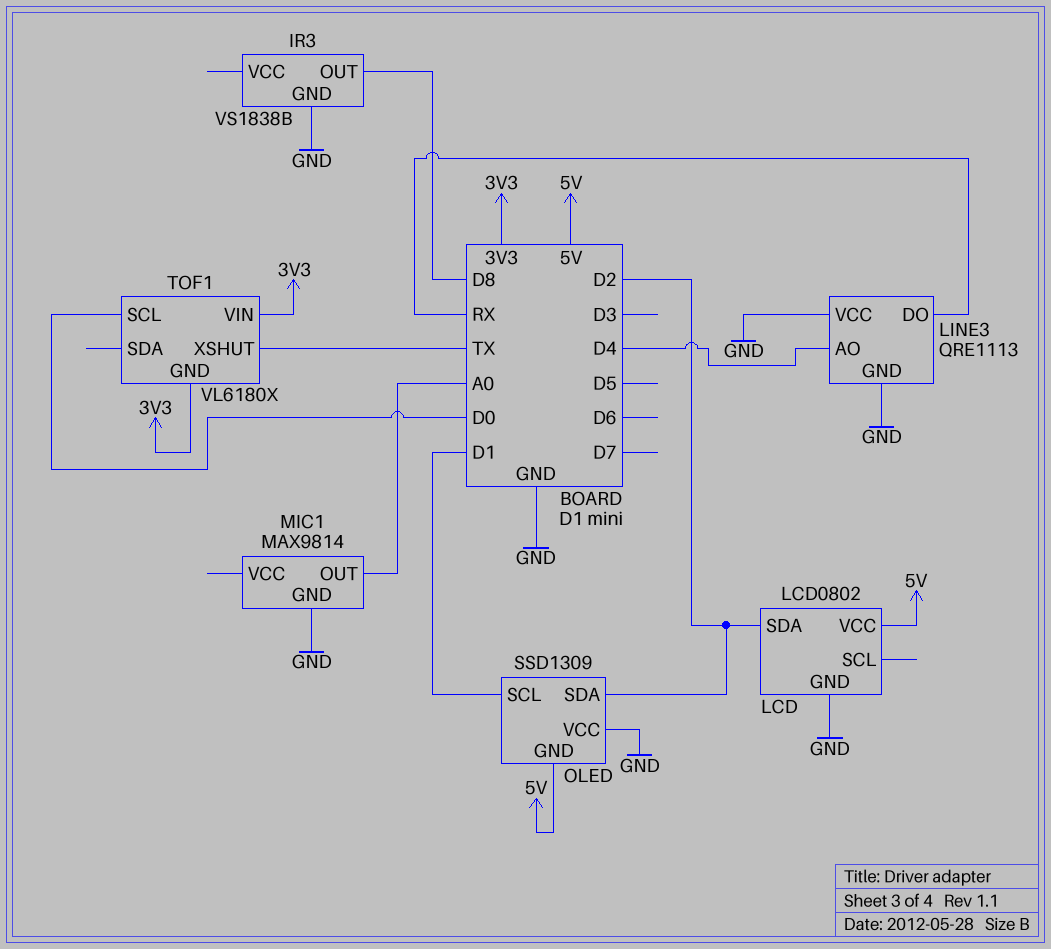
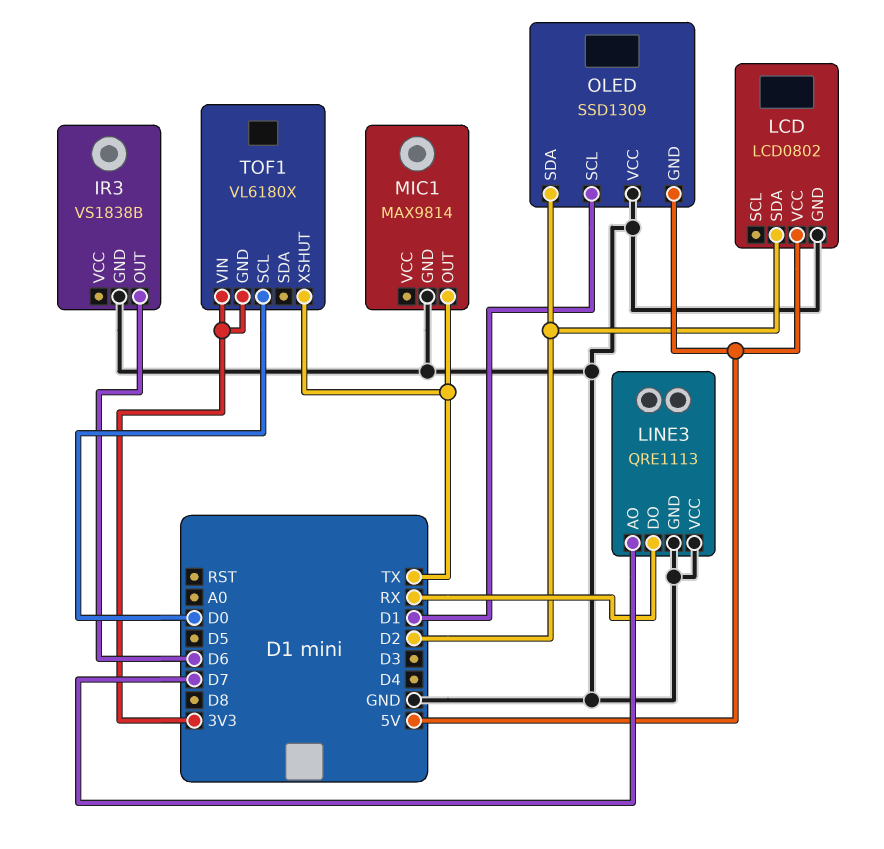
IR3 pin OUT: D8 -> D6
LINE3 pin AO: D4 -> D7
MIC1 pin OUT: A0 -> TX

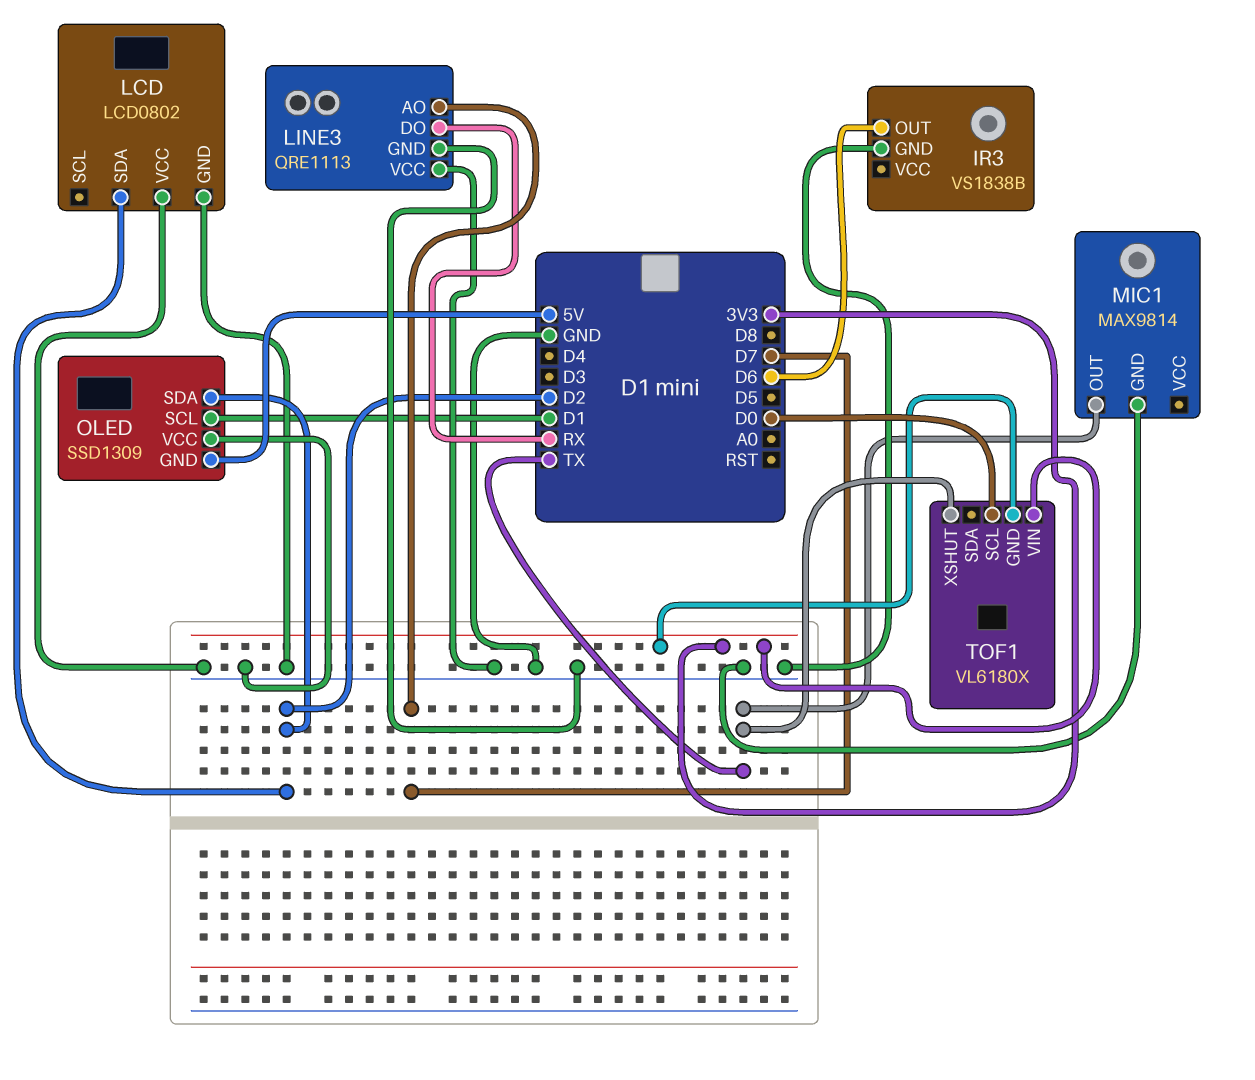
LCD pin VCC: 5V -> GND

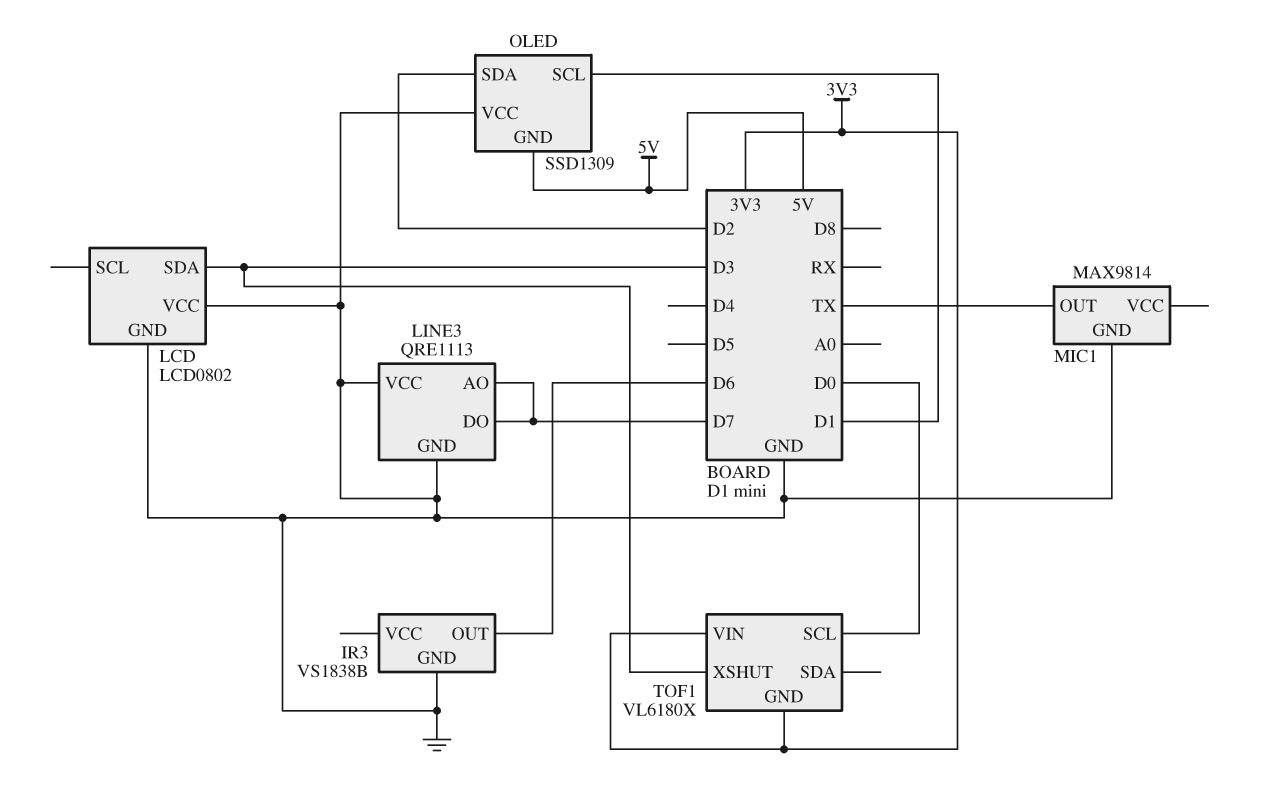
LCD pin SDA: D2 -> D3
LINE3 pin DO: RX -> D7
TOF1 pin XSHUT: TX -> D3

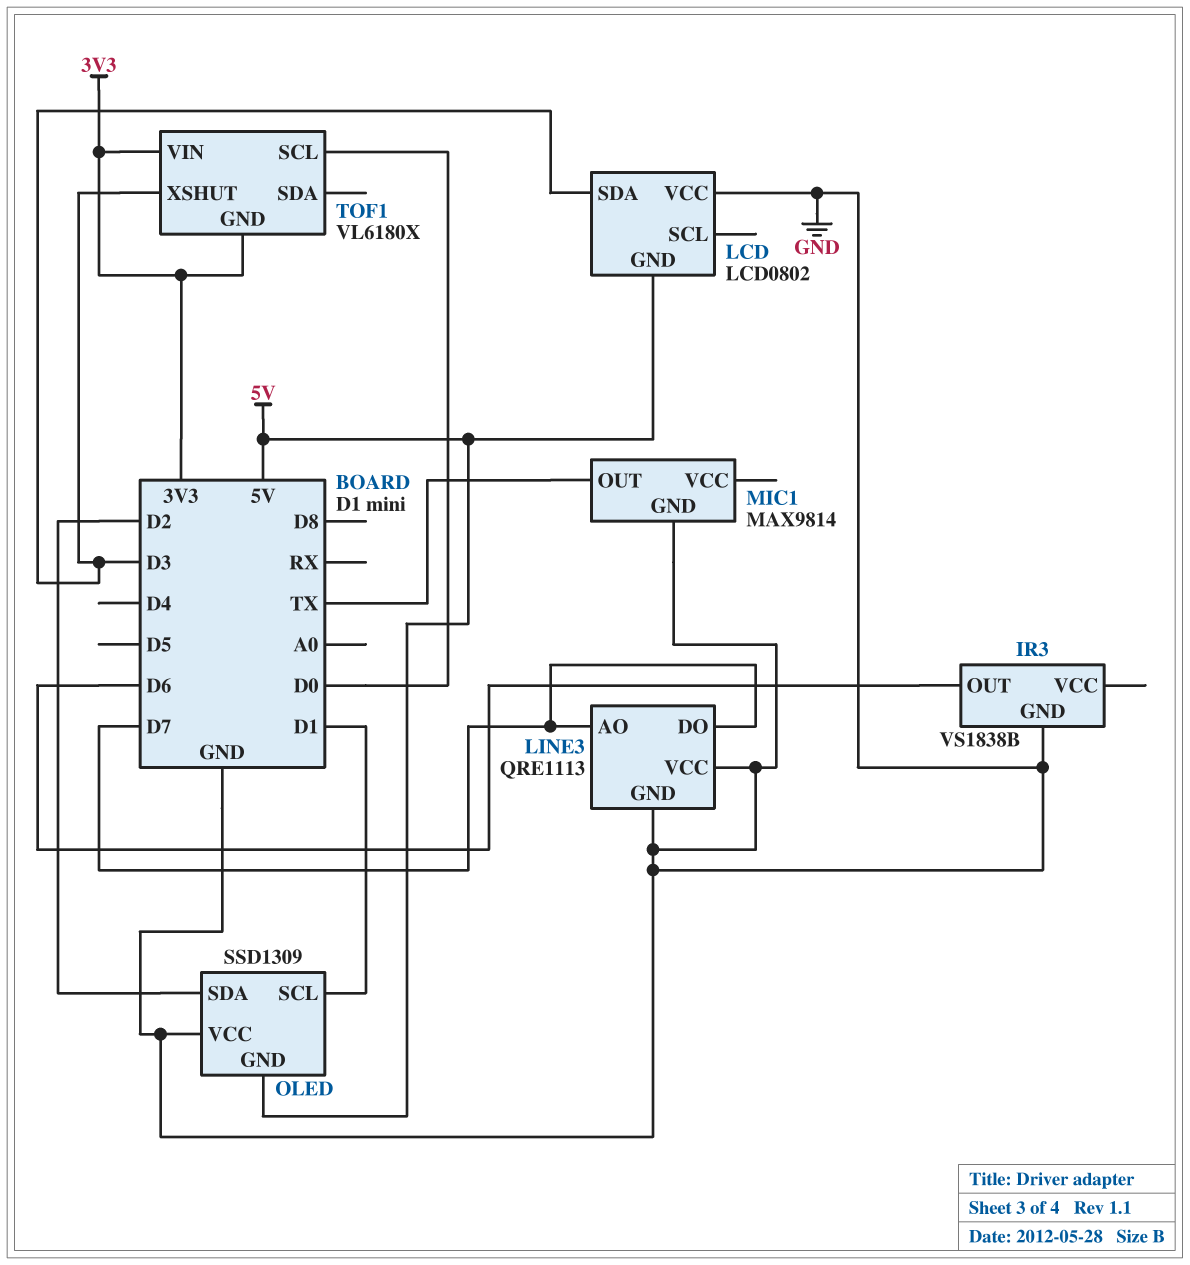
LCD pin GND: GND -> 5V

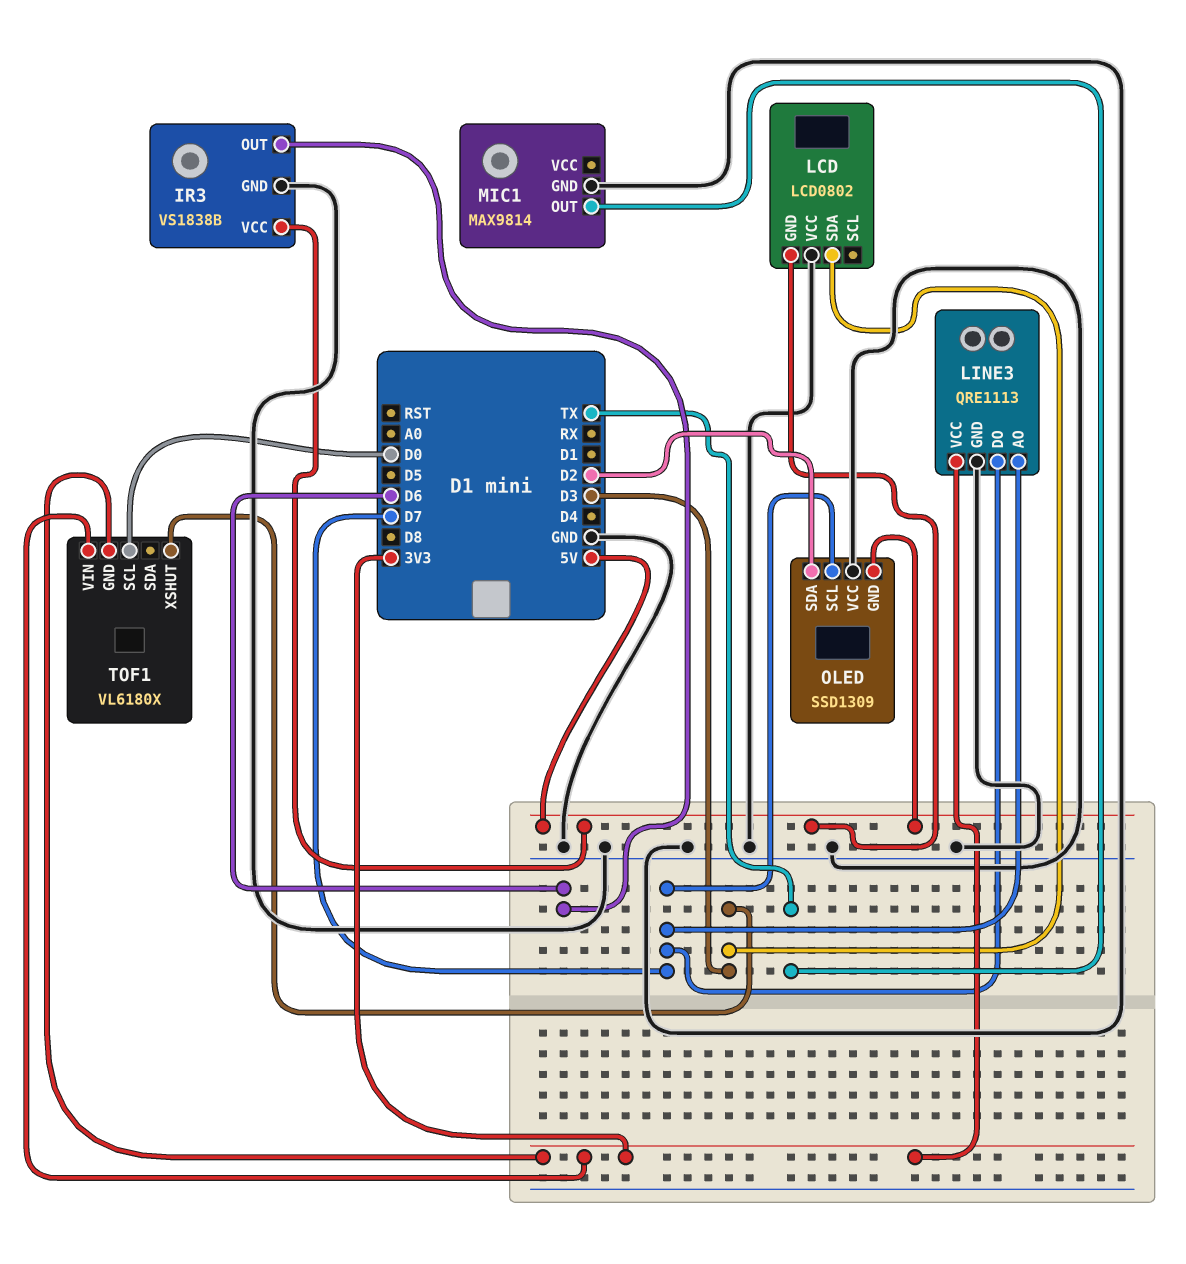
IR3 pin VCC: none -> 5V
LINE3 pin VCC: GND -> 3V3
OLED pin SCL: D1 -> D7

